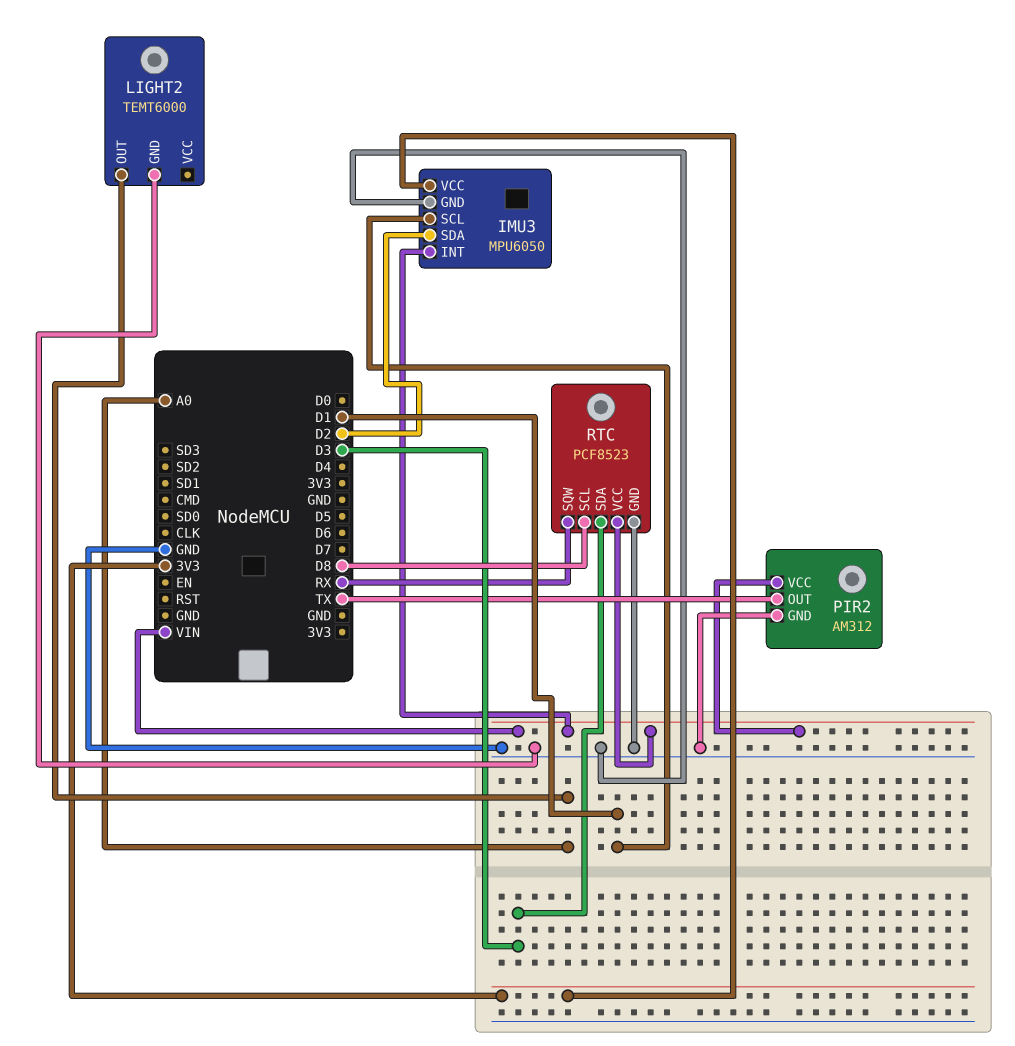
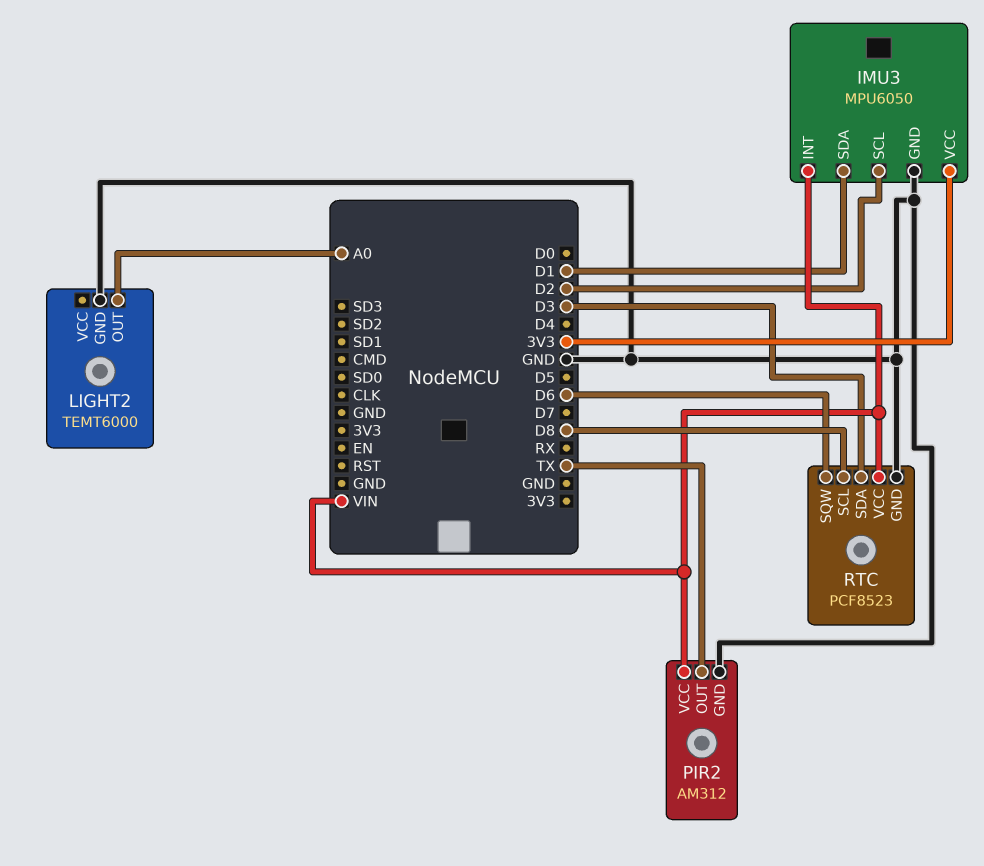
IMU3 pin SCL: D1 -> D2
IMU3 pin SDA: D2 -> D1
RTC pin SQW: RX -> D6

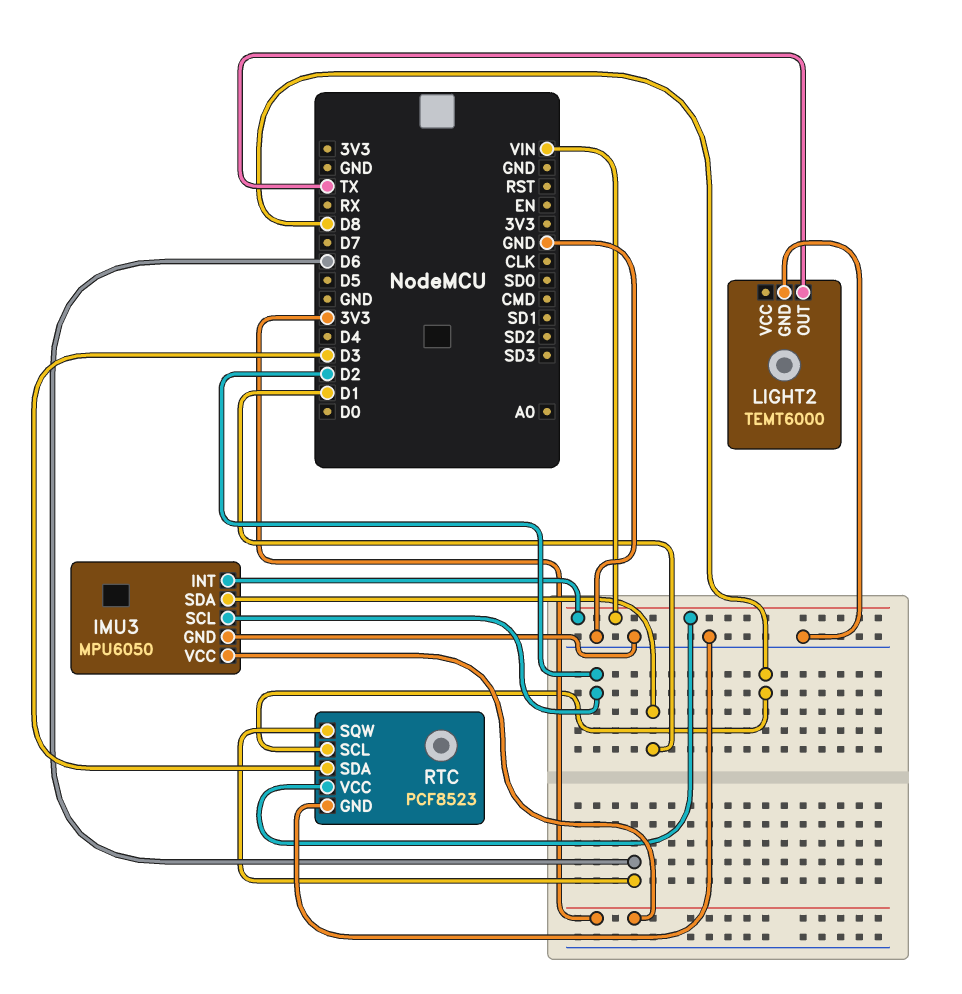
LIGHT2 pin OUT: A0 -> TX
PIR2: AM312 -> none
PIR2 pin GND: GND -> none
PIR2 pin OUT: TX -> none
PIR2 pin VCC: VIN -> none

